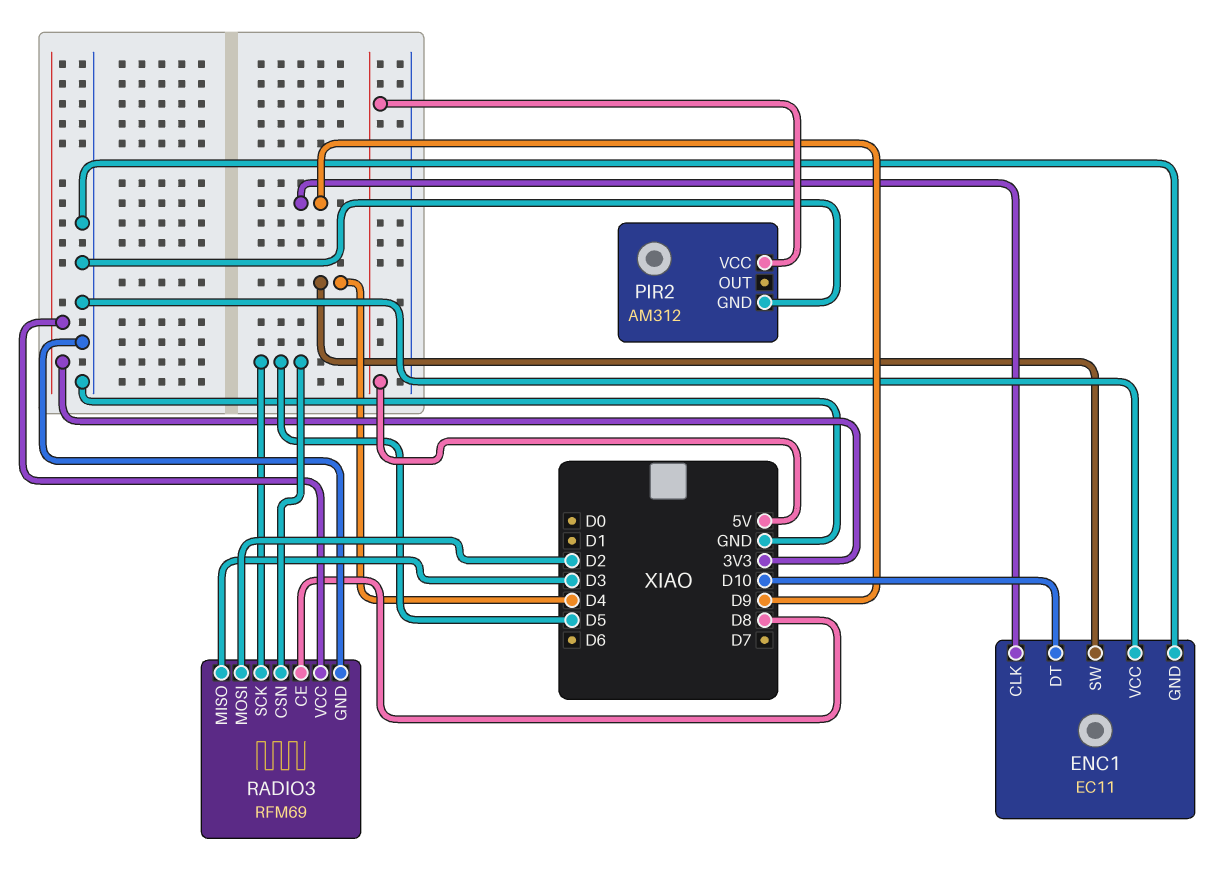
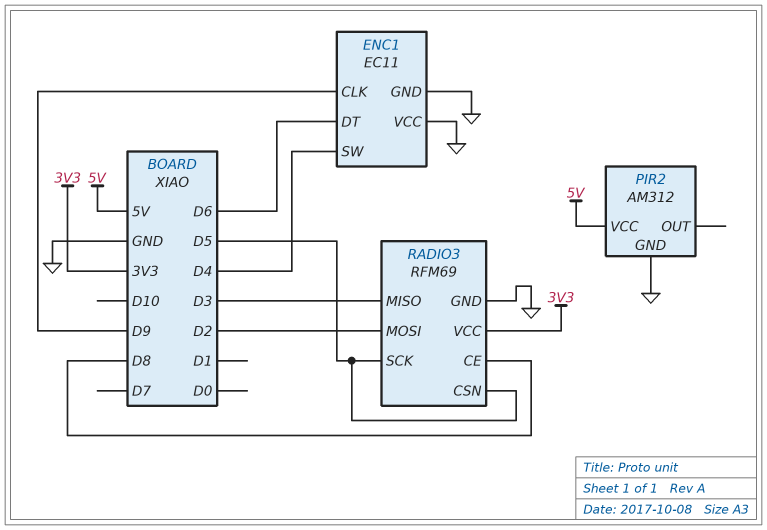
ENC1 pin DT: D10 -> D6

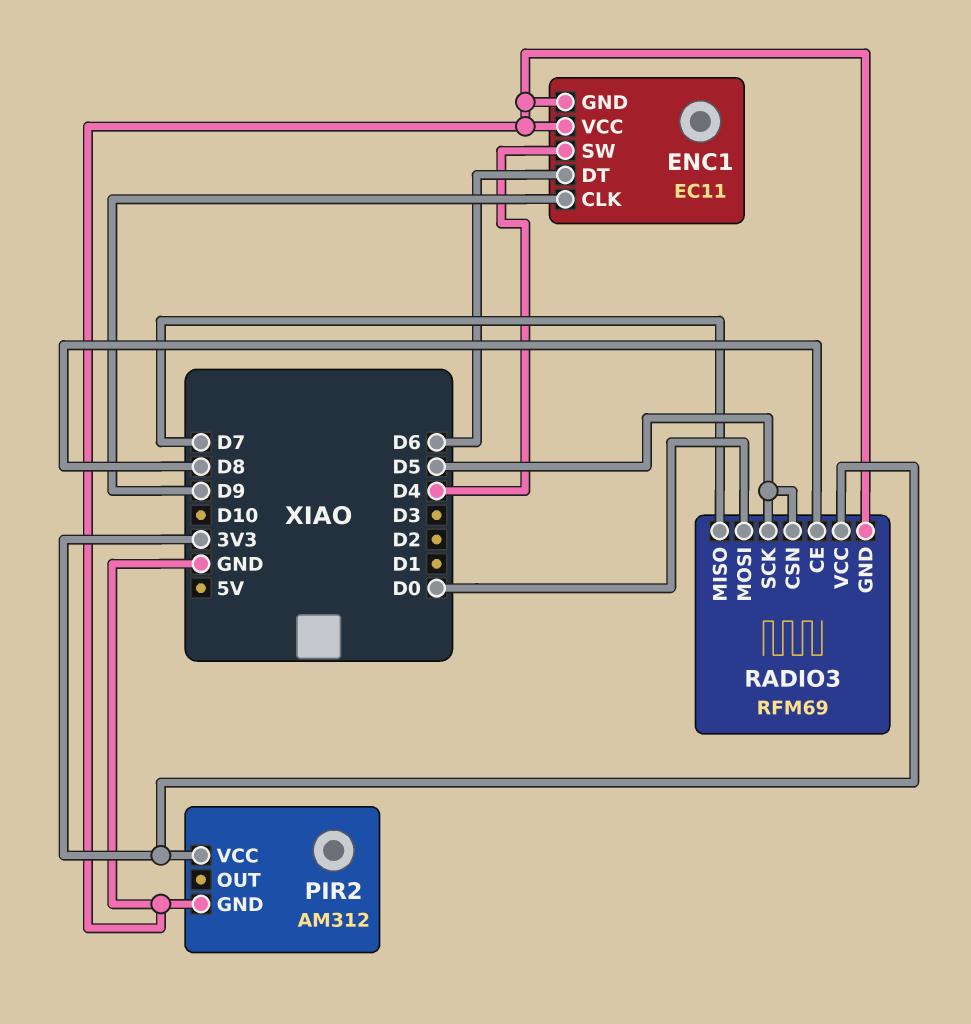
PIR2 pin VCC: 5V -> 3V3
RADIO3 pin MISO: D3 -> D7
RADIO3 pin MOSI: D2 -> D0

